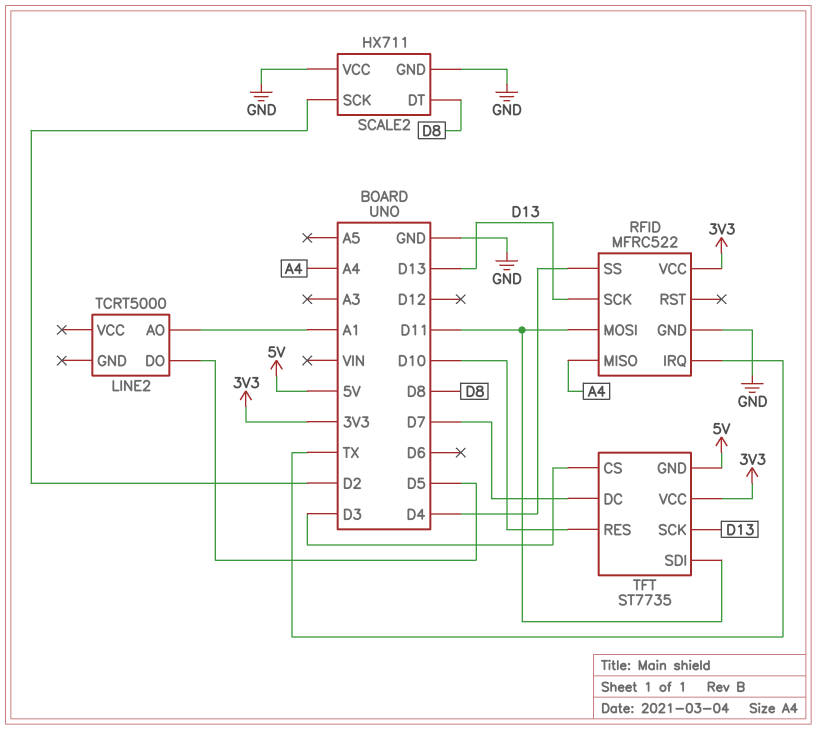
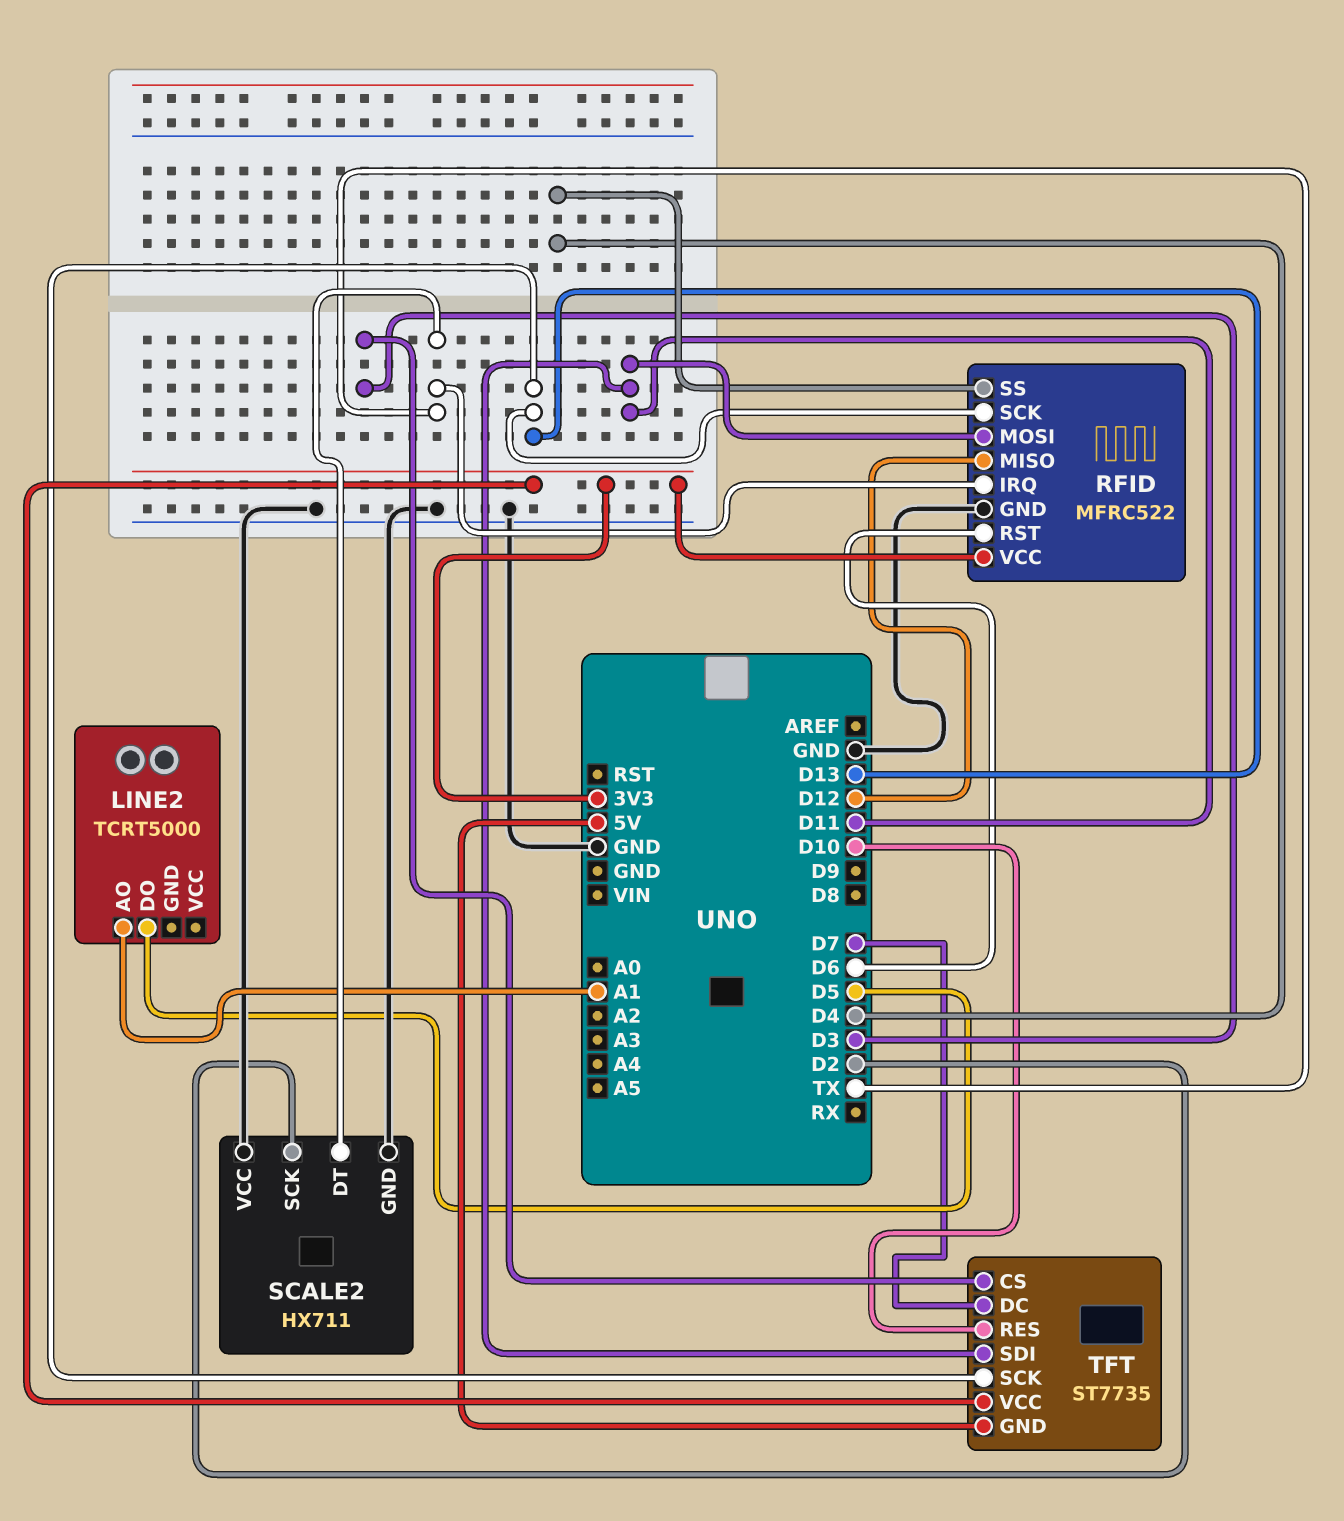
RFID pin MISO: A4 -> D12
RFID pin RST: none -> D6
SCALE2 pin DT: D8 -> TX

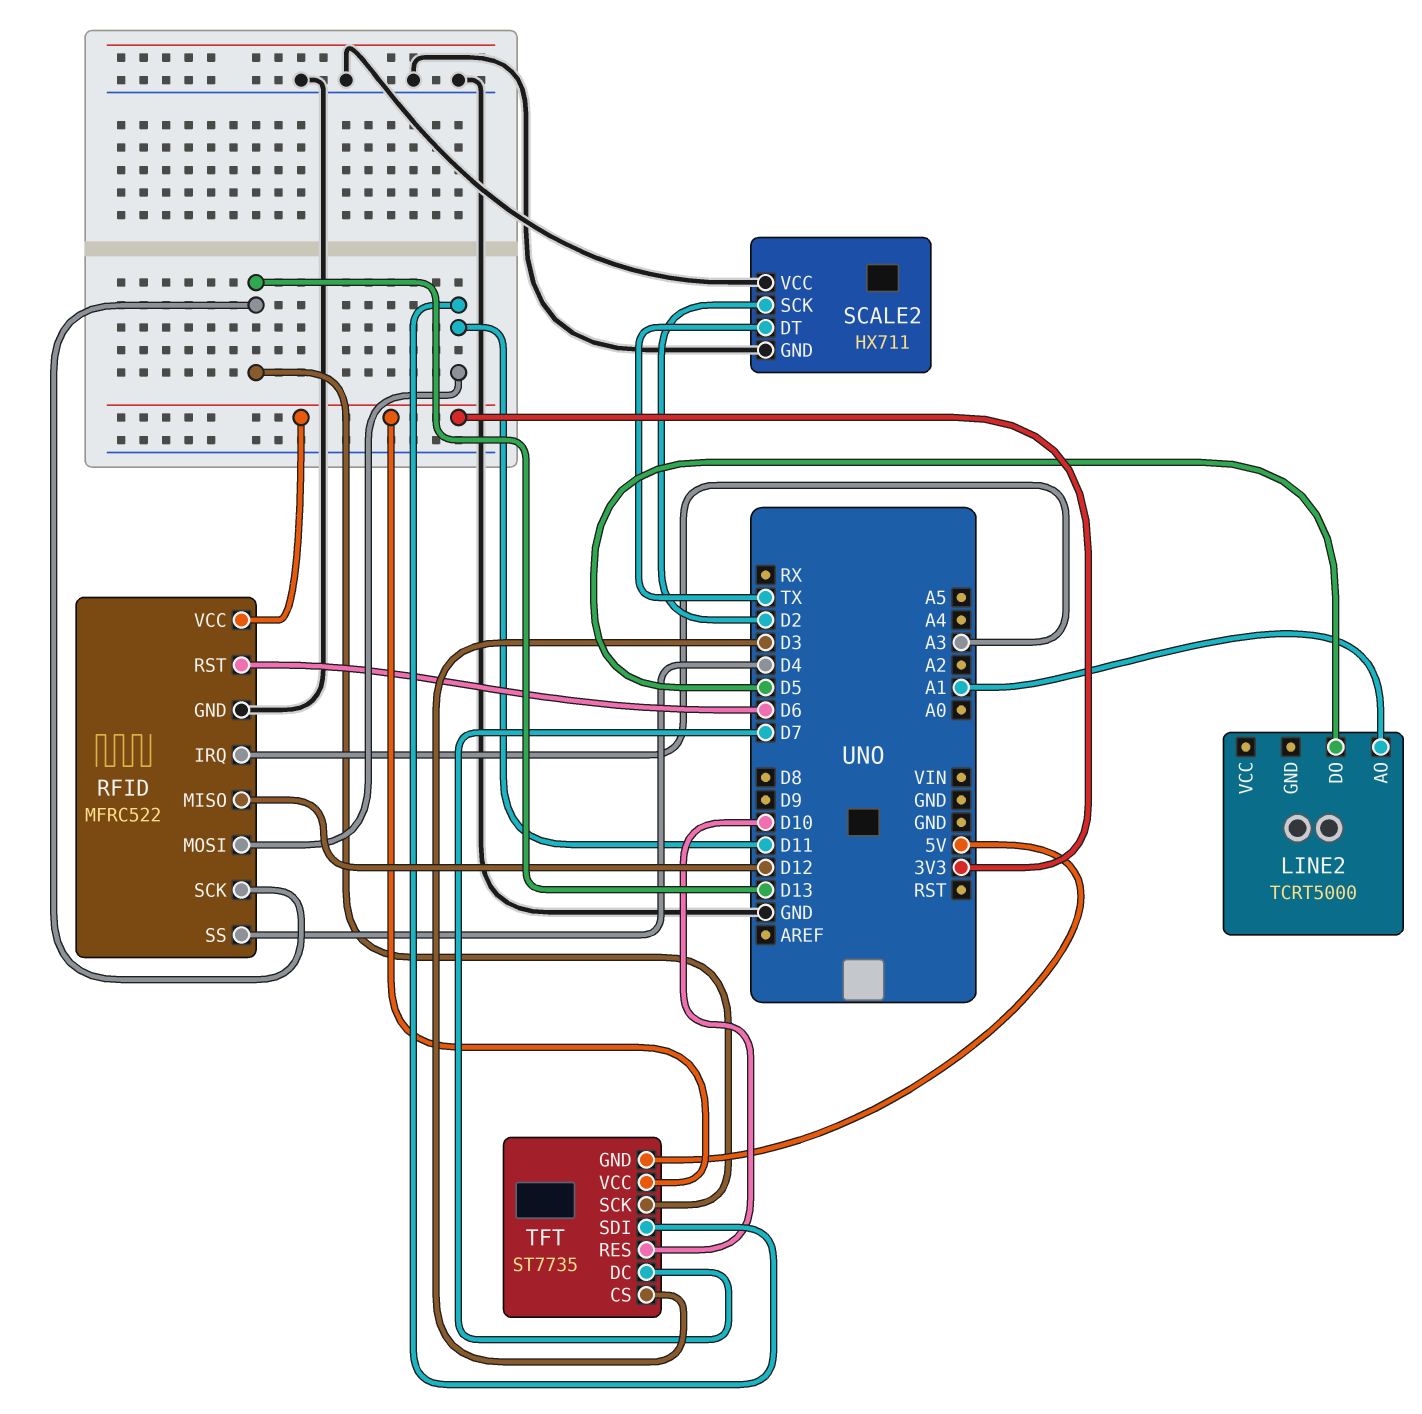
RFID pin IRQ: TX -> A3

